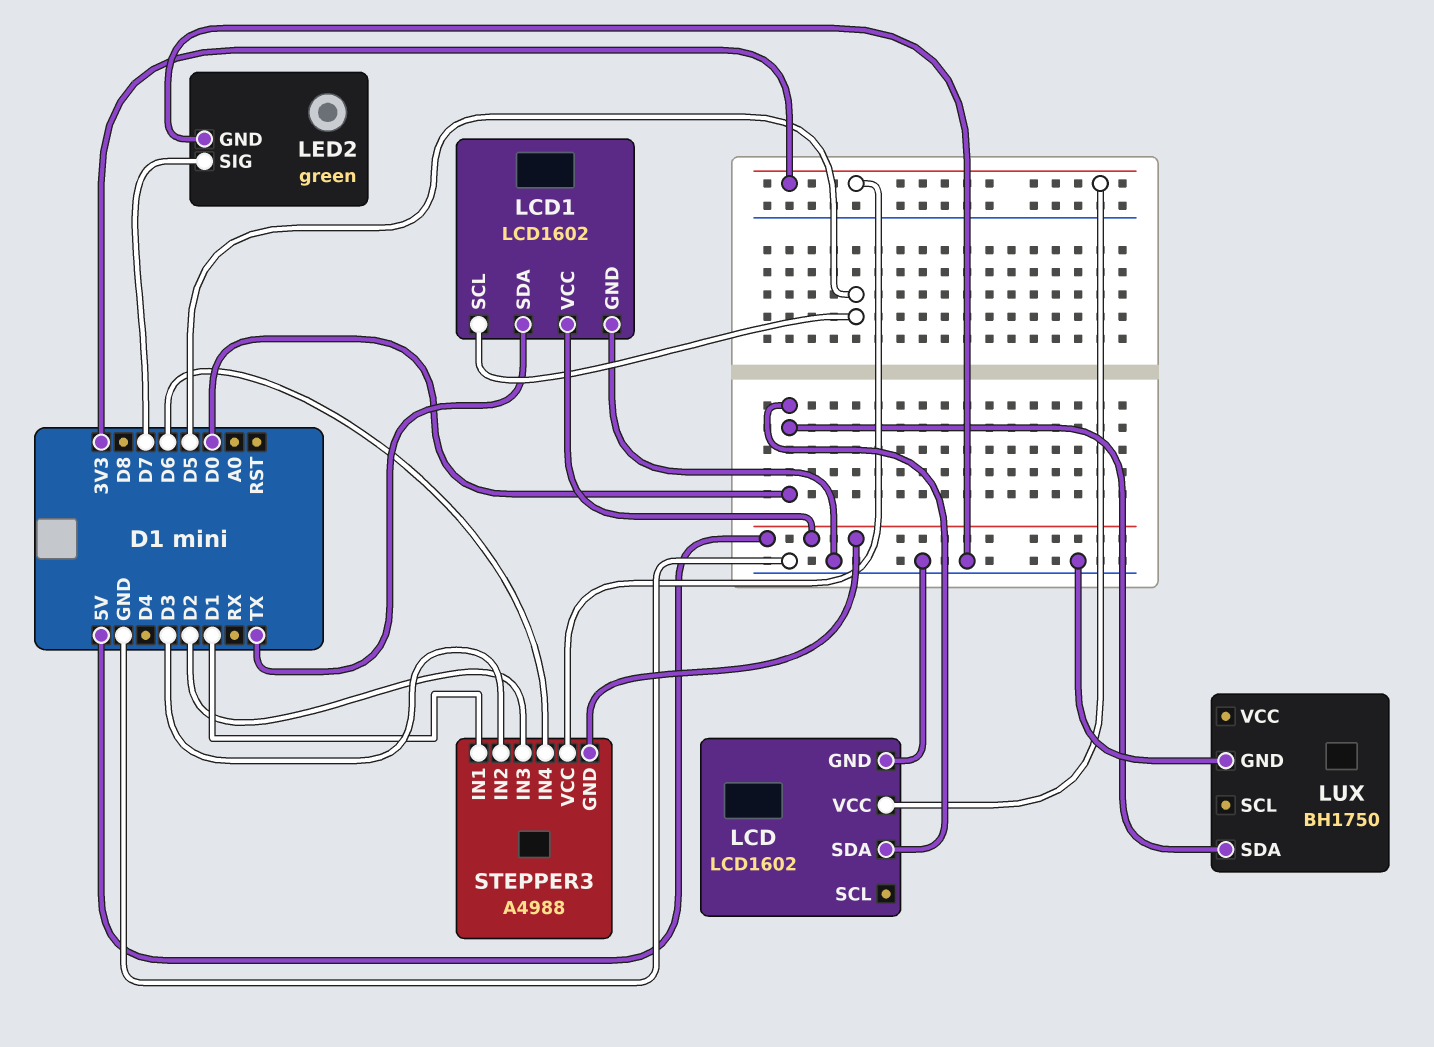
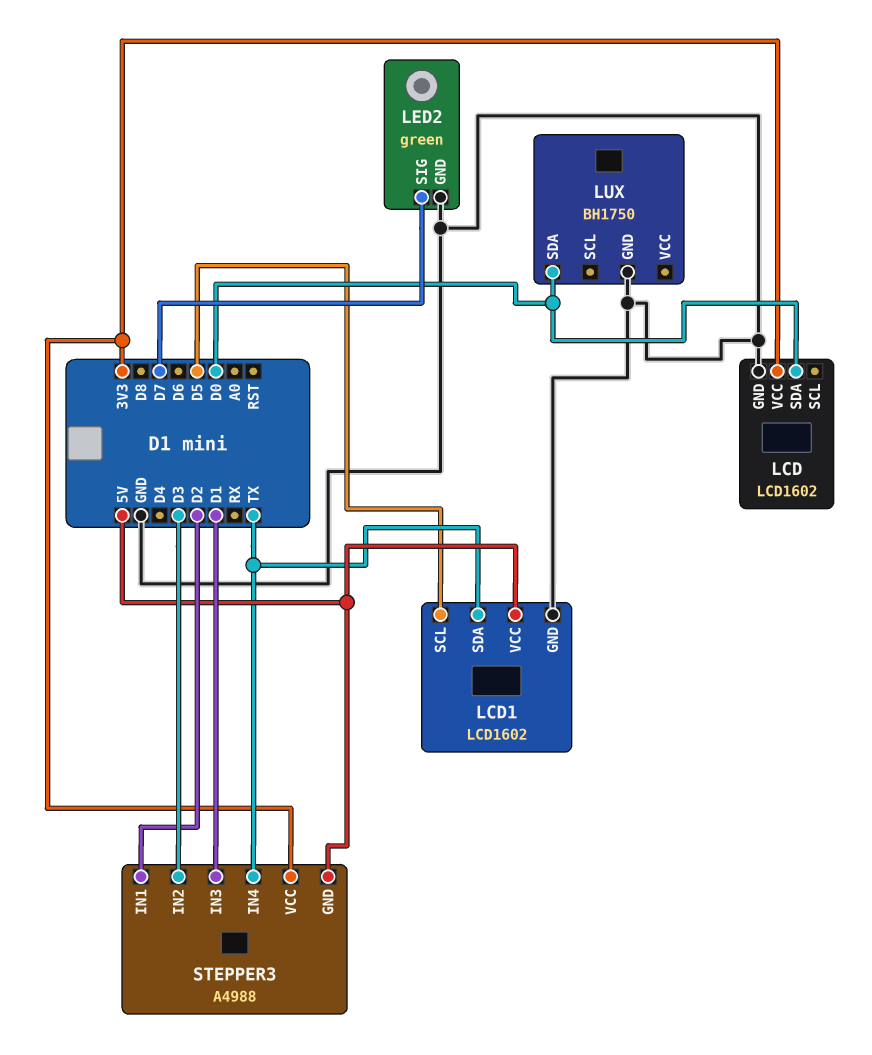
STEPPER3 pin IN1: D1 -> D2
STEPPER3 pin IN3: D2 -> D1
STEPPER3 pin IN4: D6 -> TX

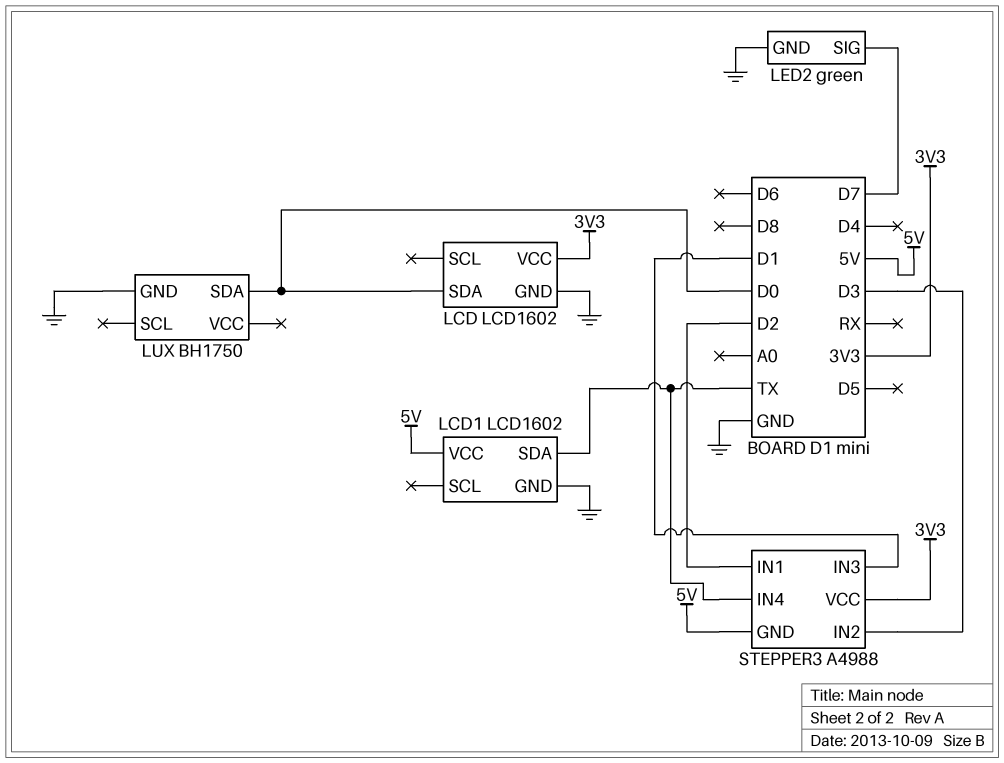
LCD1 pin SCL: D5 -> none

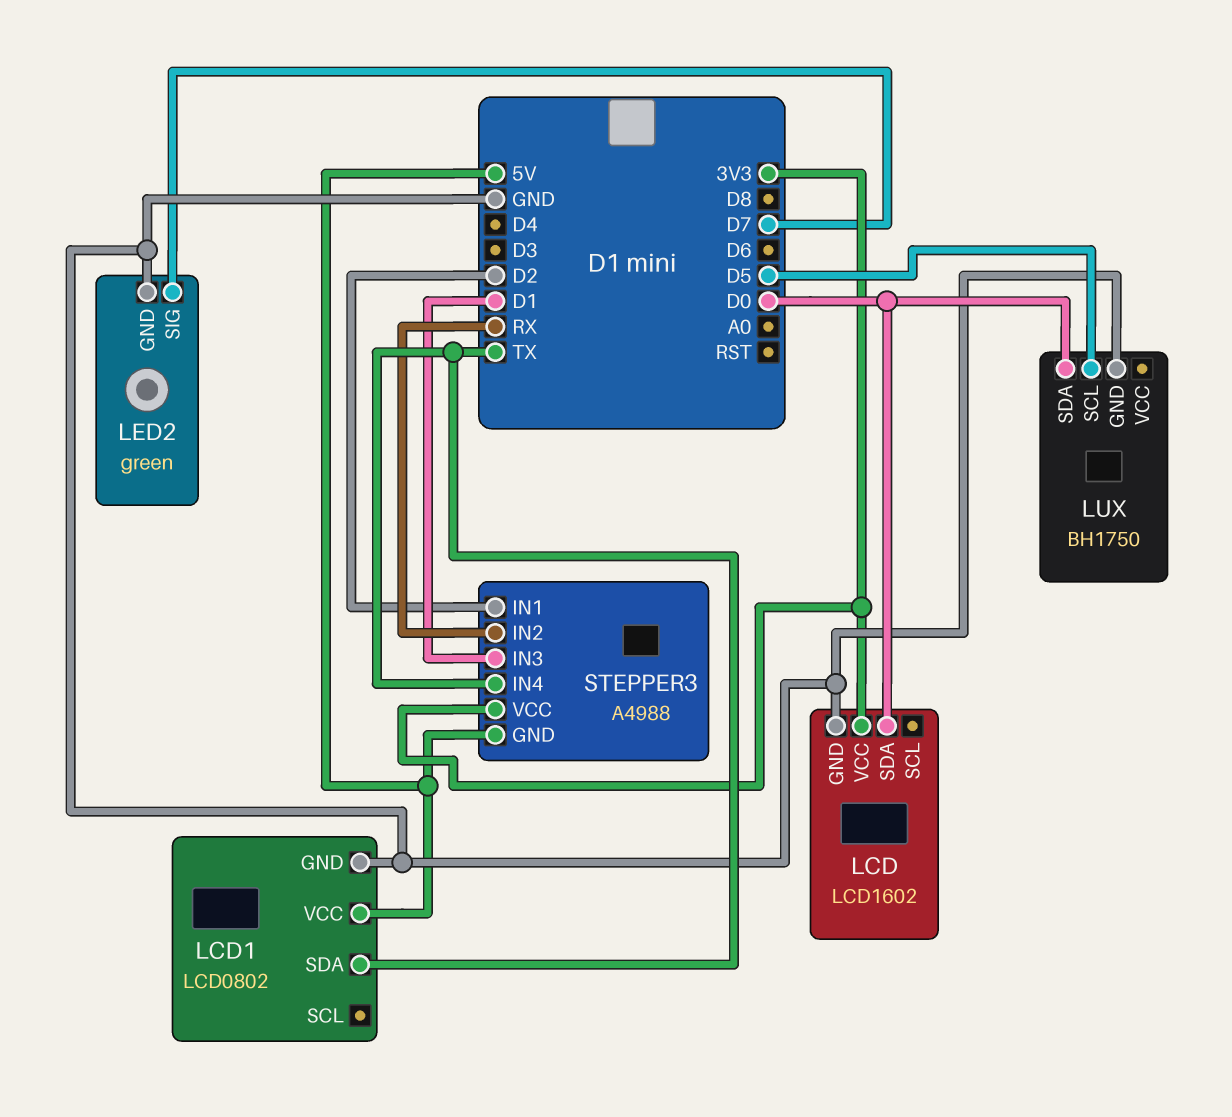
LCD1: LCD1602 -> LCD0802
LUX pin SCL: none -> D5
STEPPER3 pin IN2: D3 -> RX

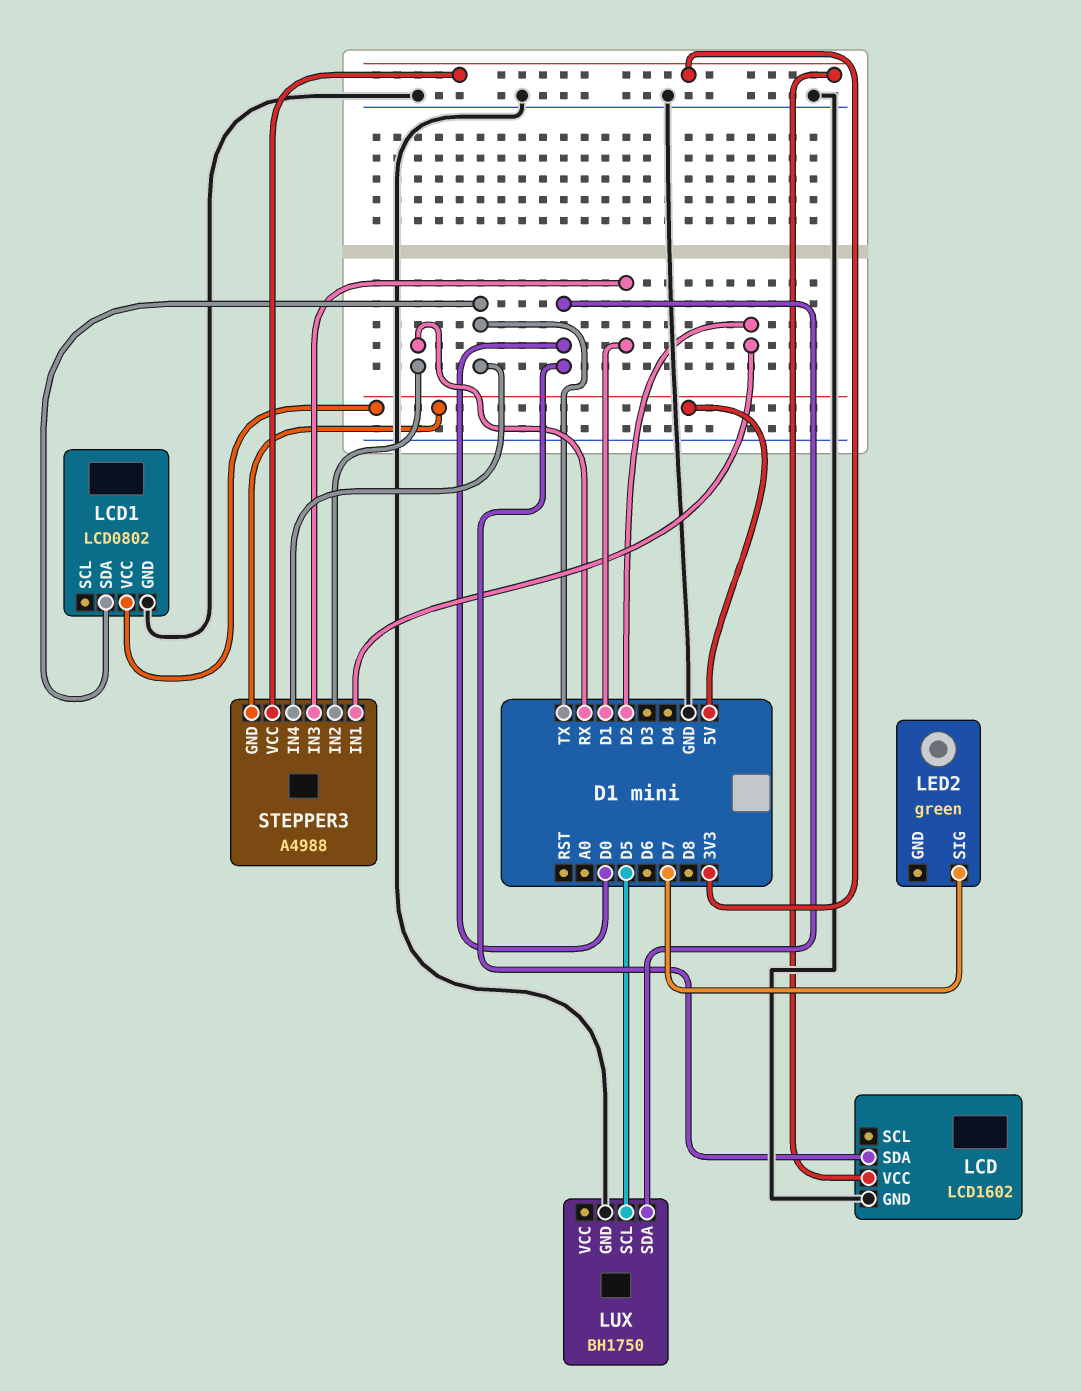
LED2 pin GND: GND -> none

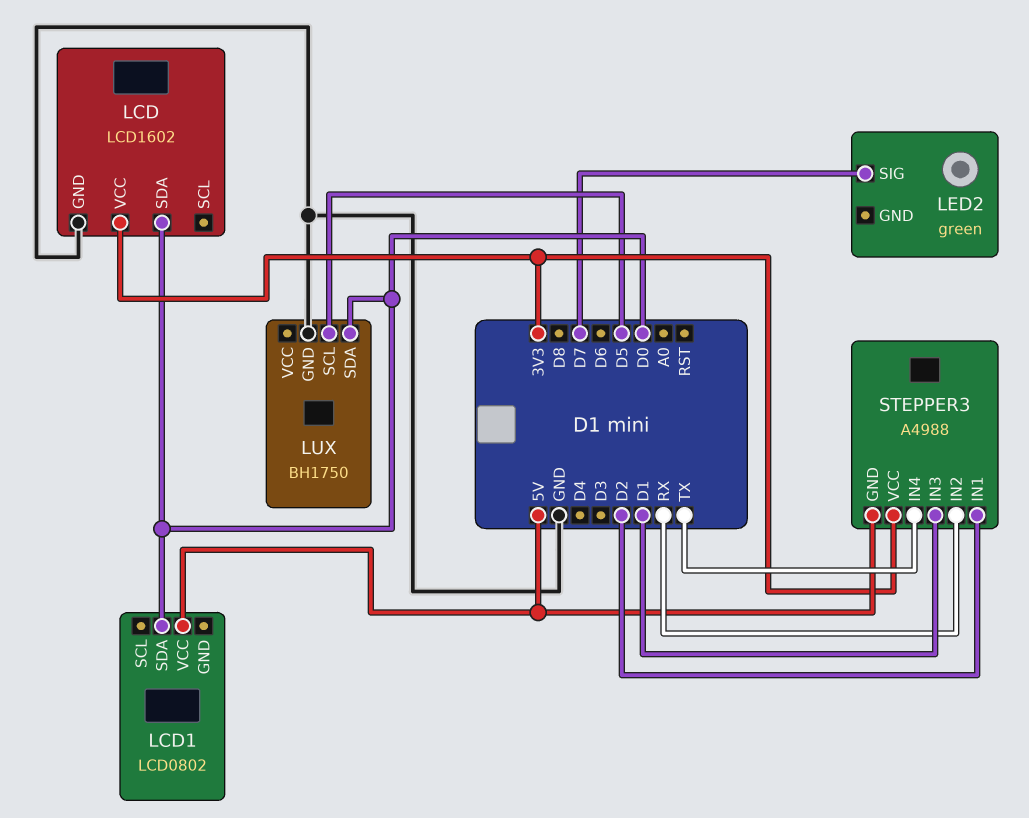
LCD1 pin GND: GND -> none
LCD1 pin SDA: TX -> D0

